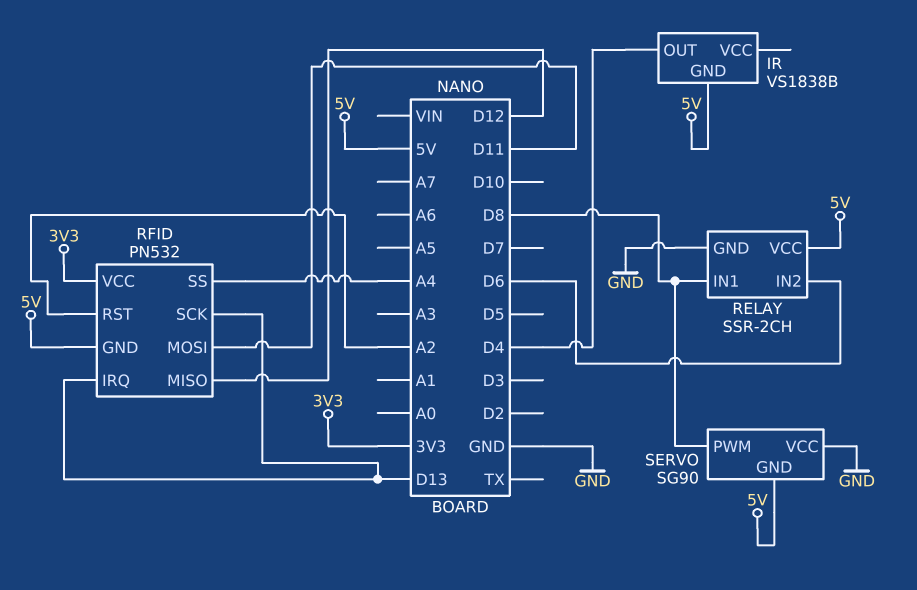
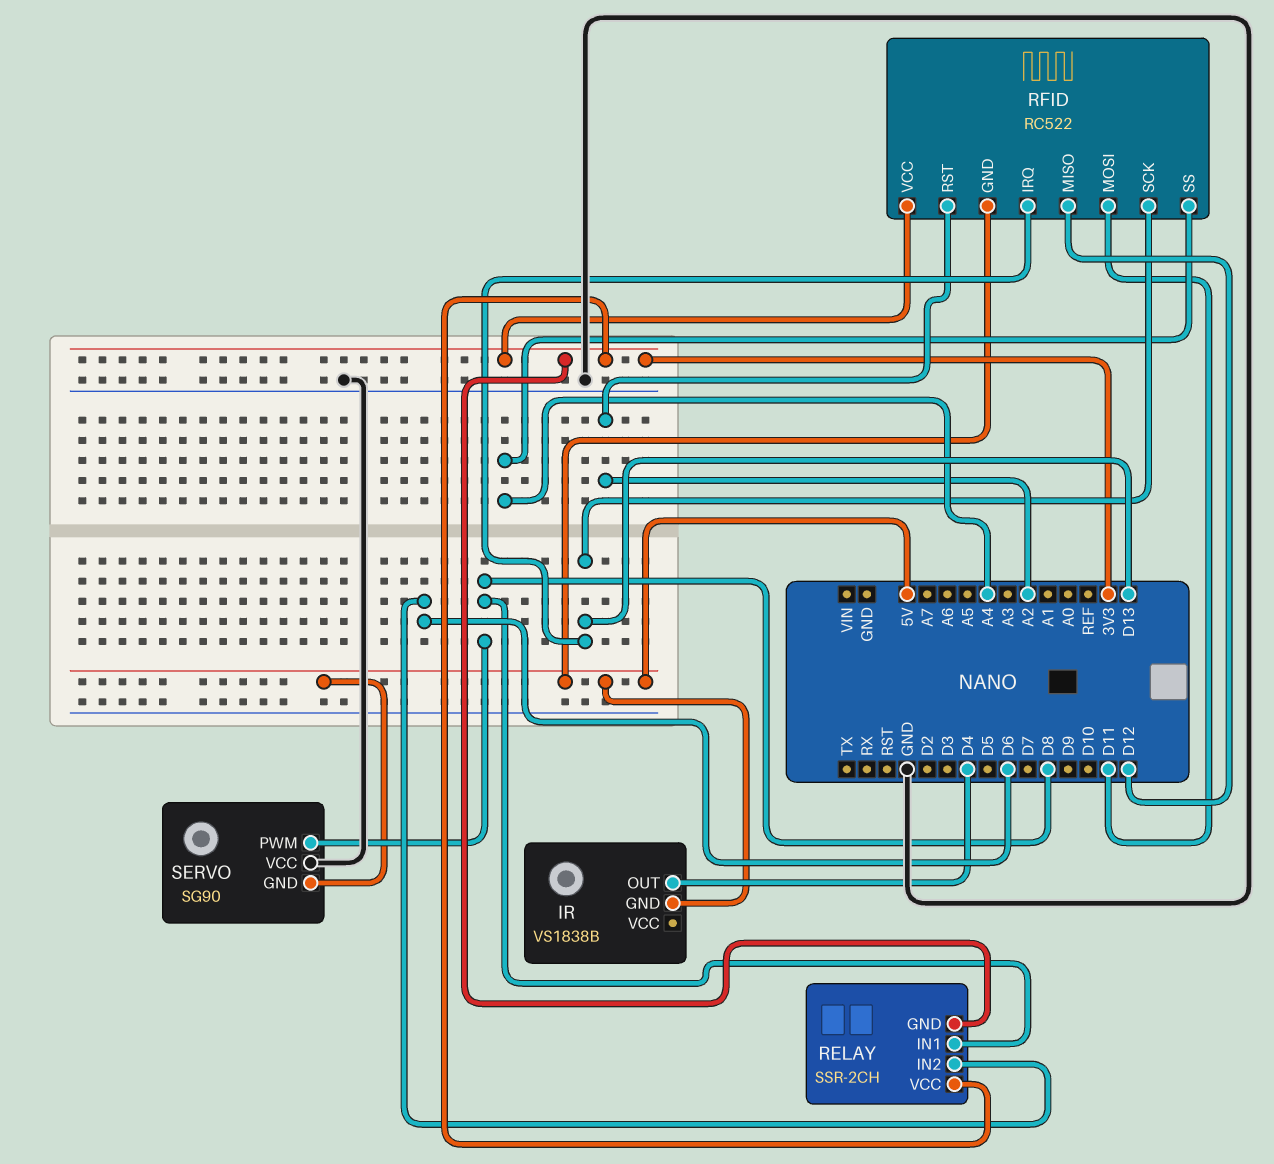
RELAY pin GND: GND -> 3V3
RELAY pin VCC: 5V -> 3V3
RFID: PN532 -> RC522

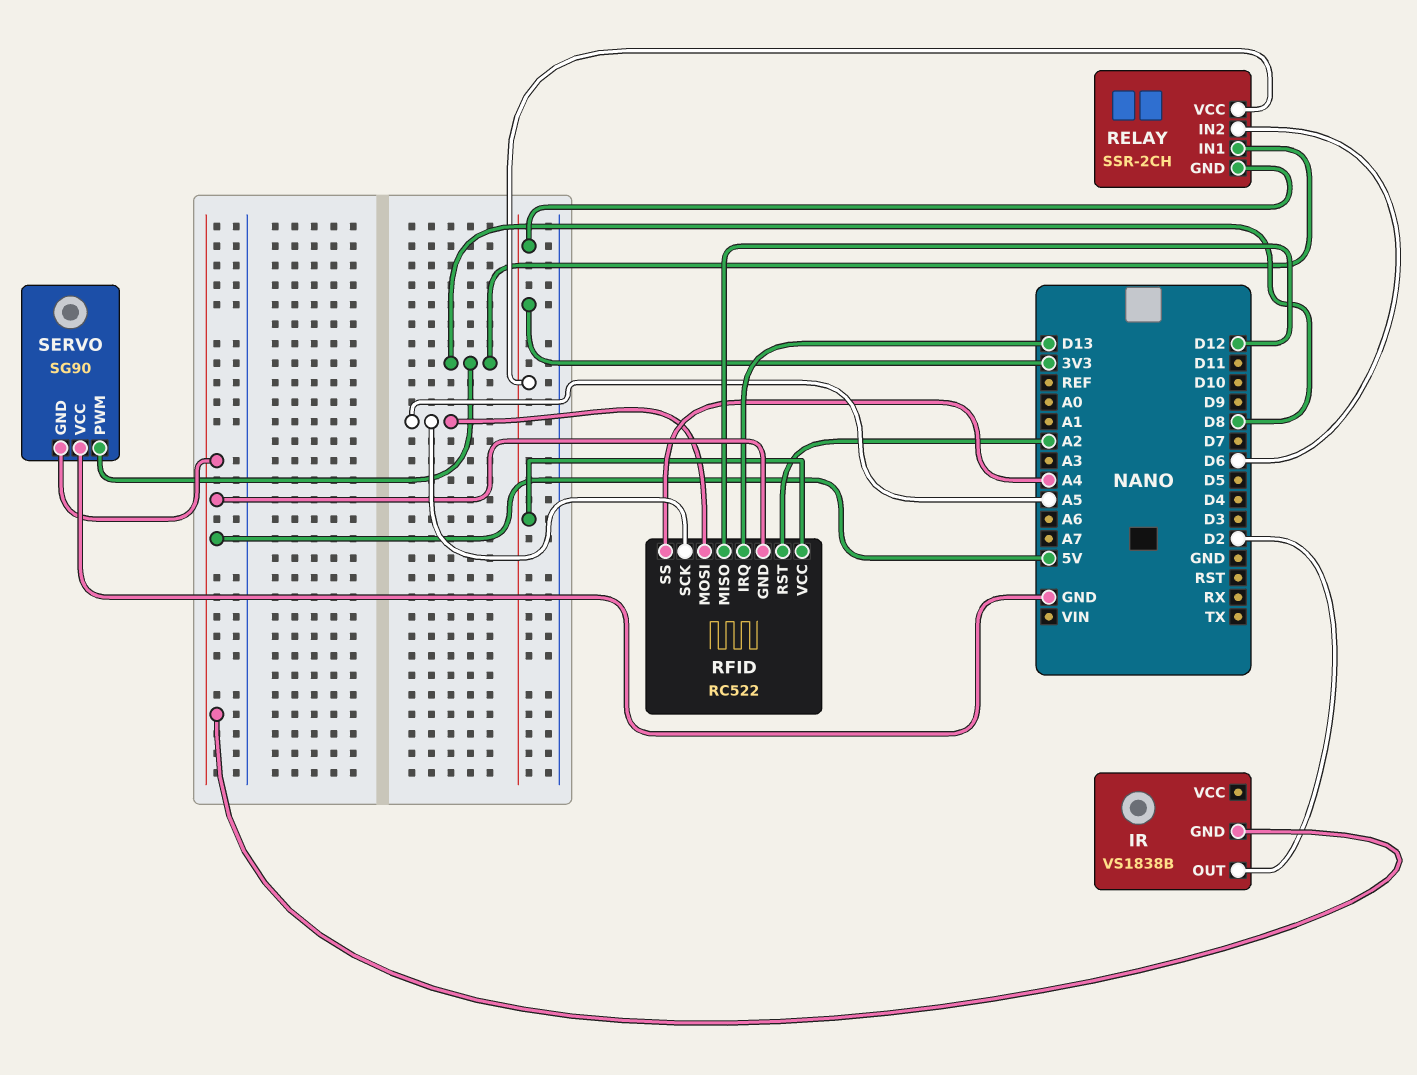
IR pin OUT: D4 -> D2
RFID pin MOSI: D11 -> A5
RFID pin SCK: D13 -> A5

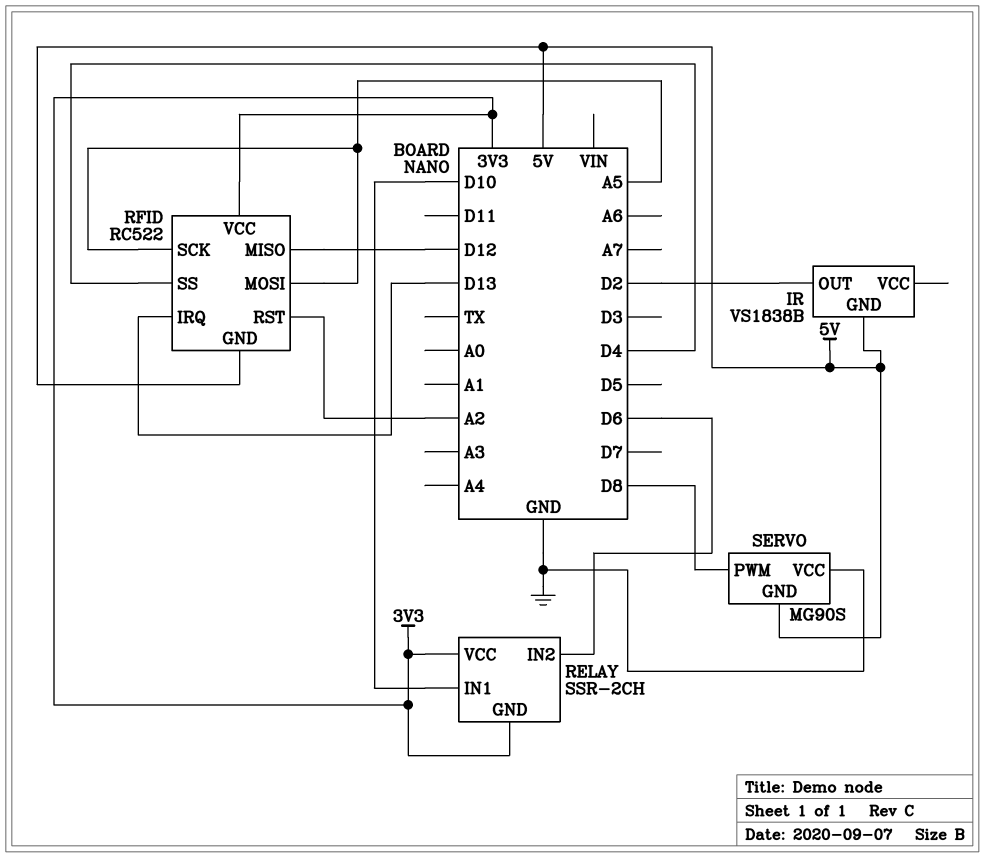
RELAY pin IN1: D8 -> D10
RFID pin SS: A4 -> D4
SERVO: SG90 -> MG90S

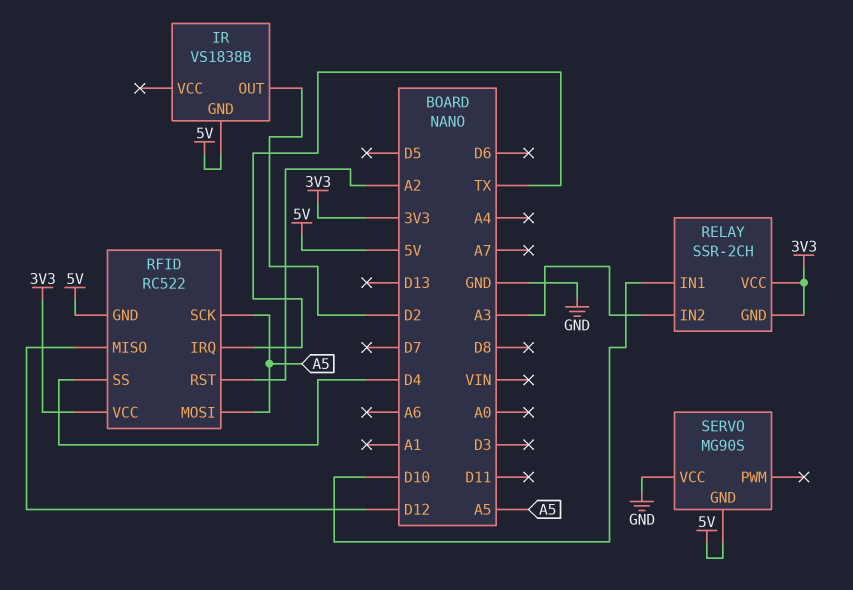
RELAY pin IN2: D6 -> A3
RFID pin IRQ: D13 -> TX
SERVO pin PWM: D8 -> none

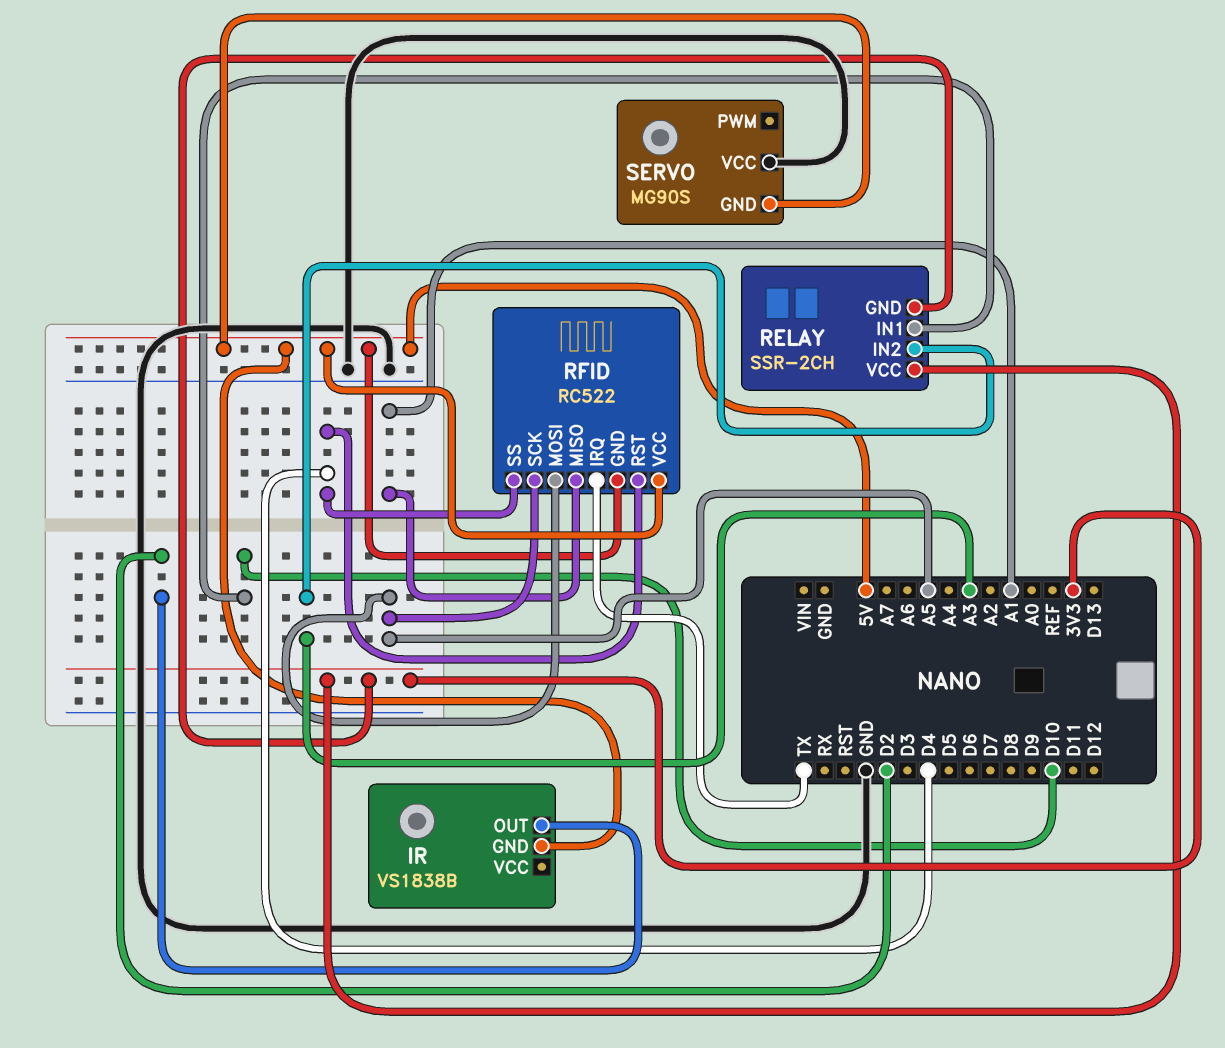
RFID pin MISO: D12 -> A1
RFID pin RST: A2 -> D4
RFID pin VCC: 3V3 -> 5V

